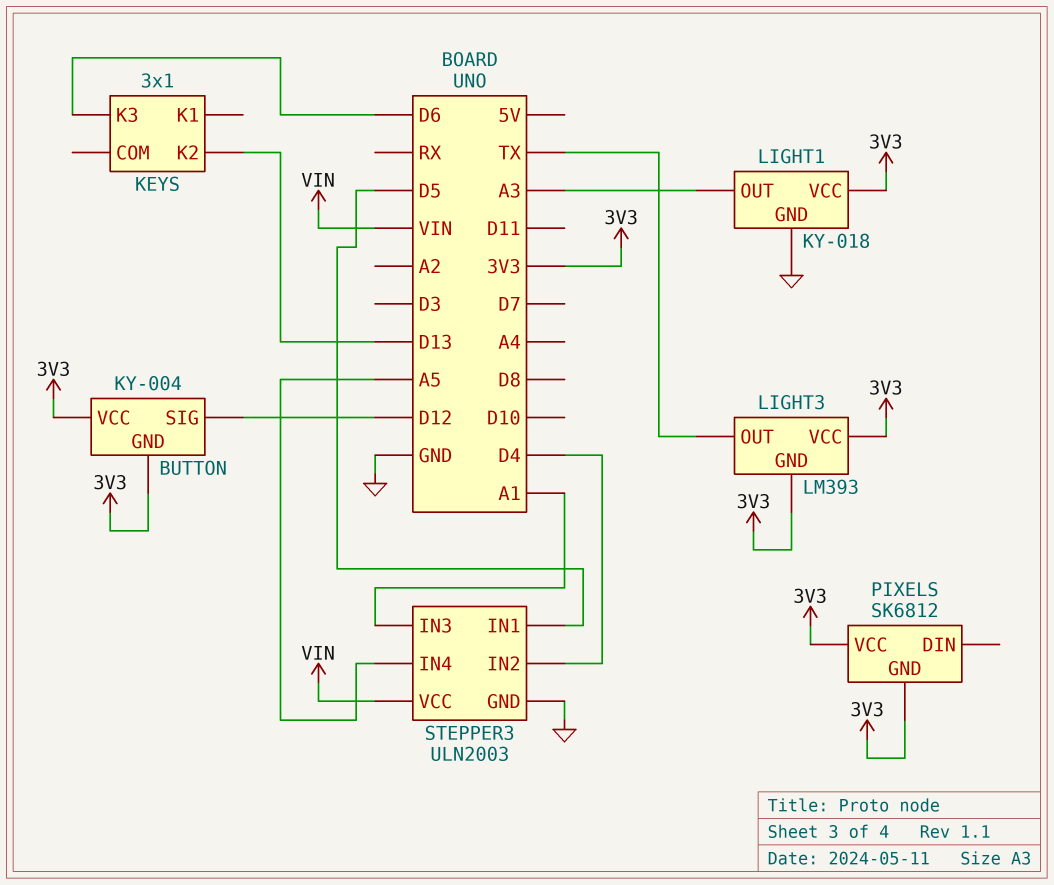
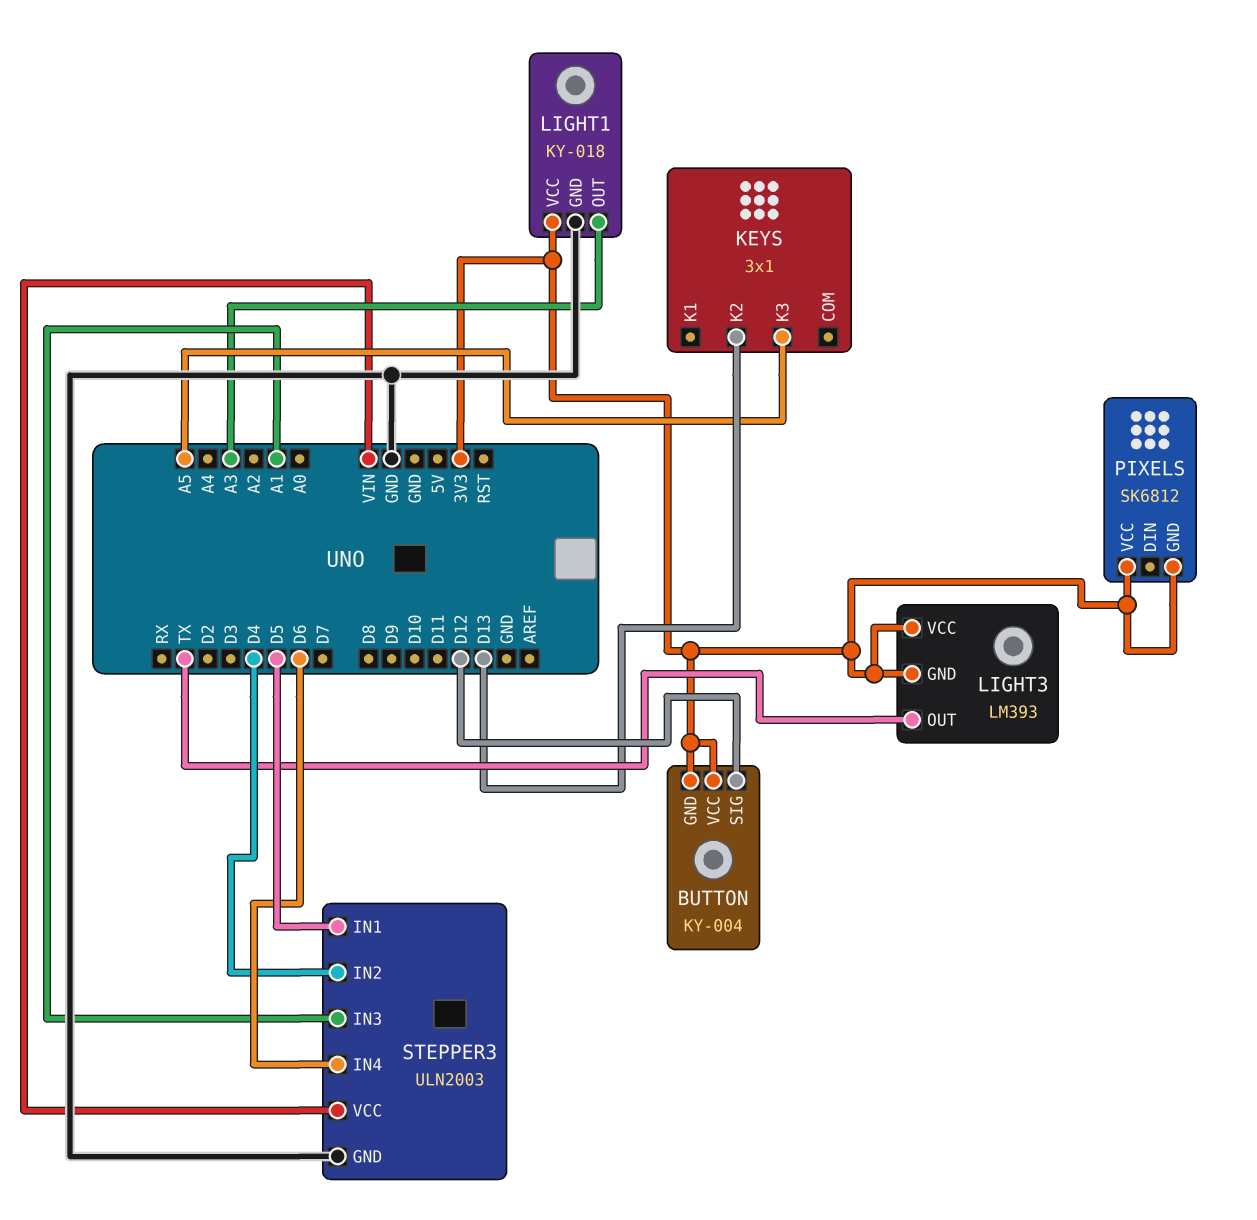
KEYS pin K3: D6 -> A5
STEPPER3 pin IN4: A5 -> D6

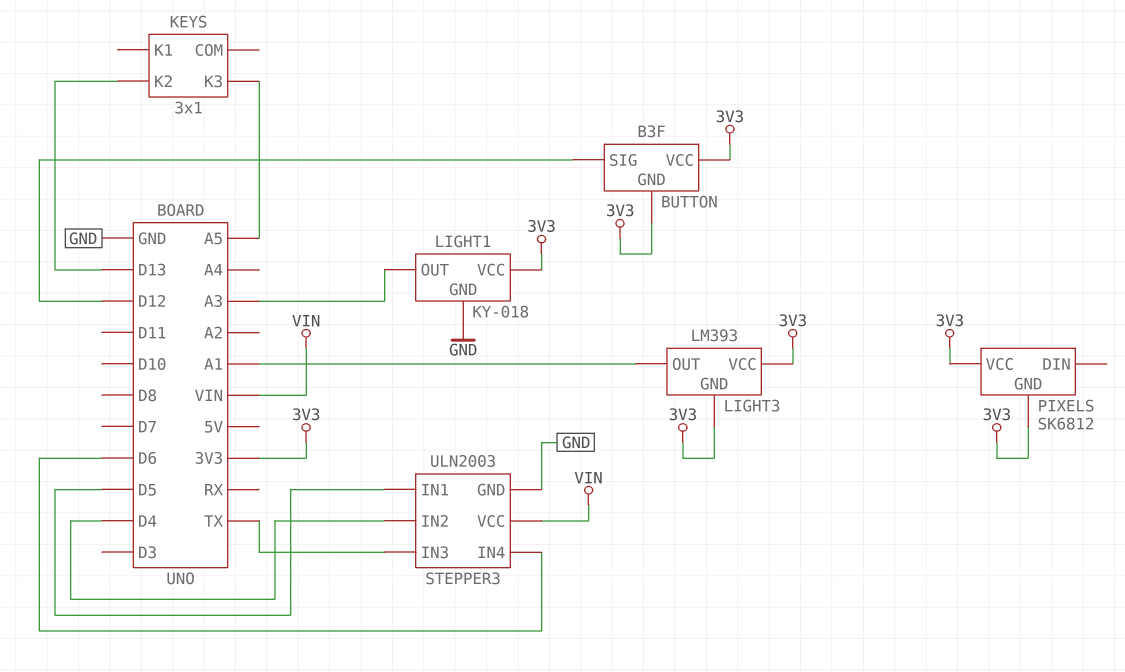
BUTTON: KY-004 -> B3F
LIGHT3 pin OUT: TX -> A1
STEPPER3 pin IN3: A1 -> TX

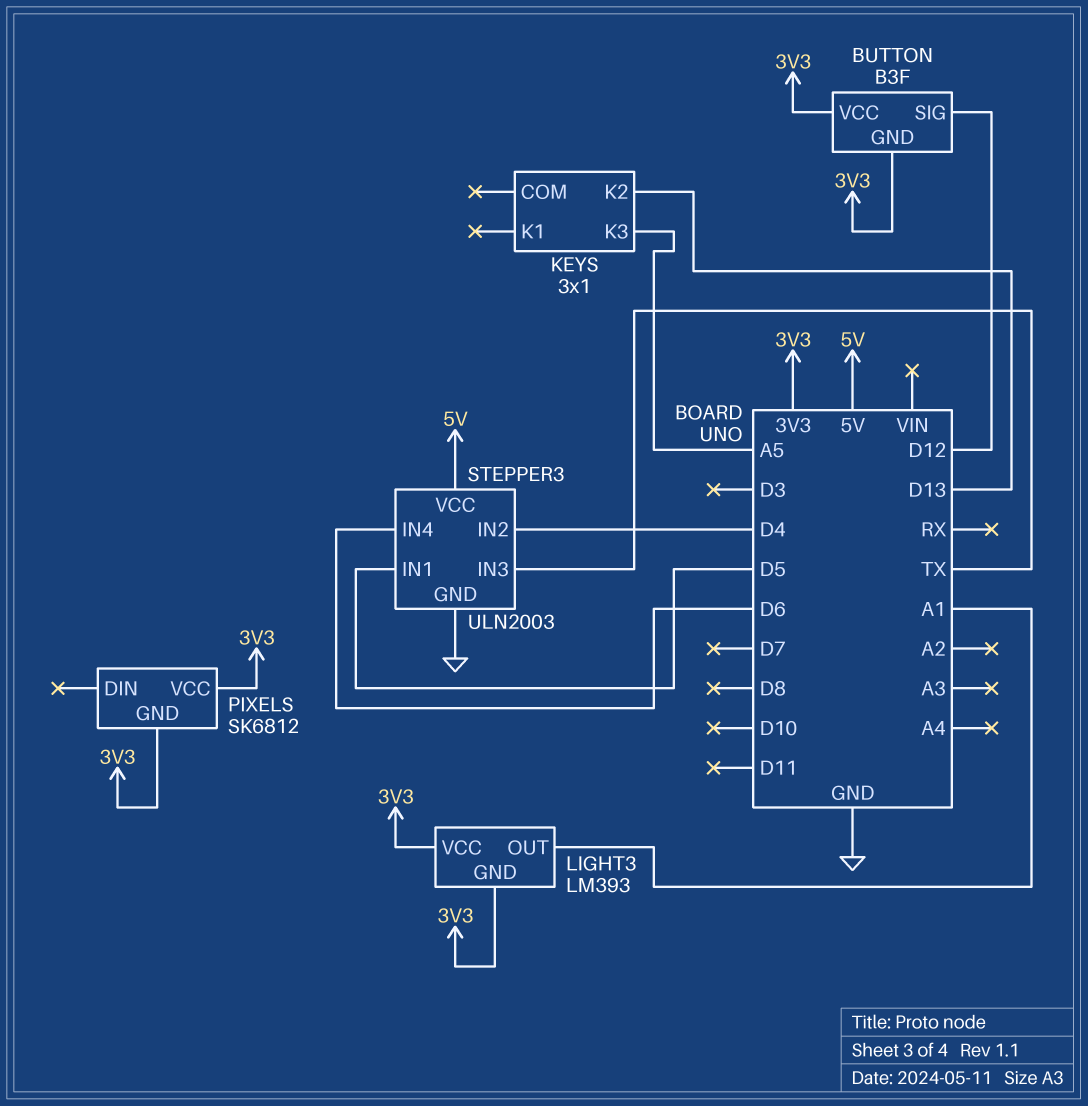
LIGHT1: KY-018 -> none
LIGHT1 pin GND: GND -> none
LIGHT1 pin OUT: A3 -> none
LIGHT1 pin VCC: 3V3 -> none
STEPPER3 pin VCC: VIN -> 5V

